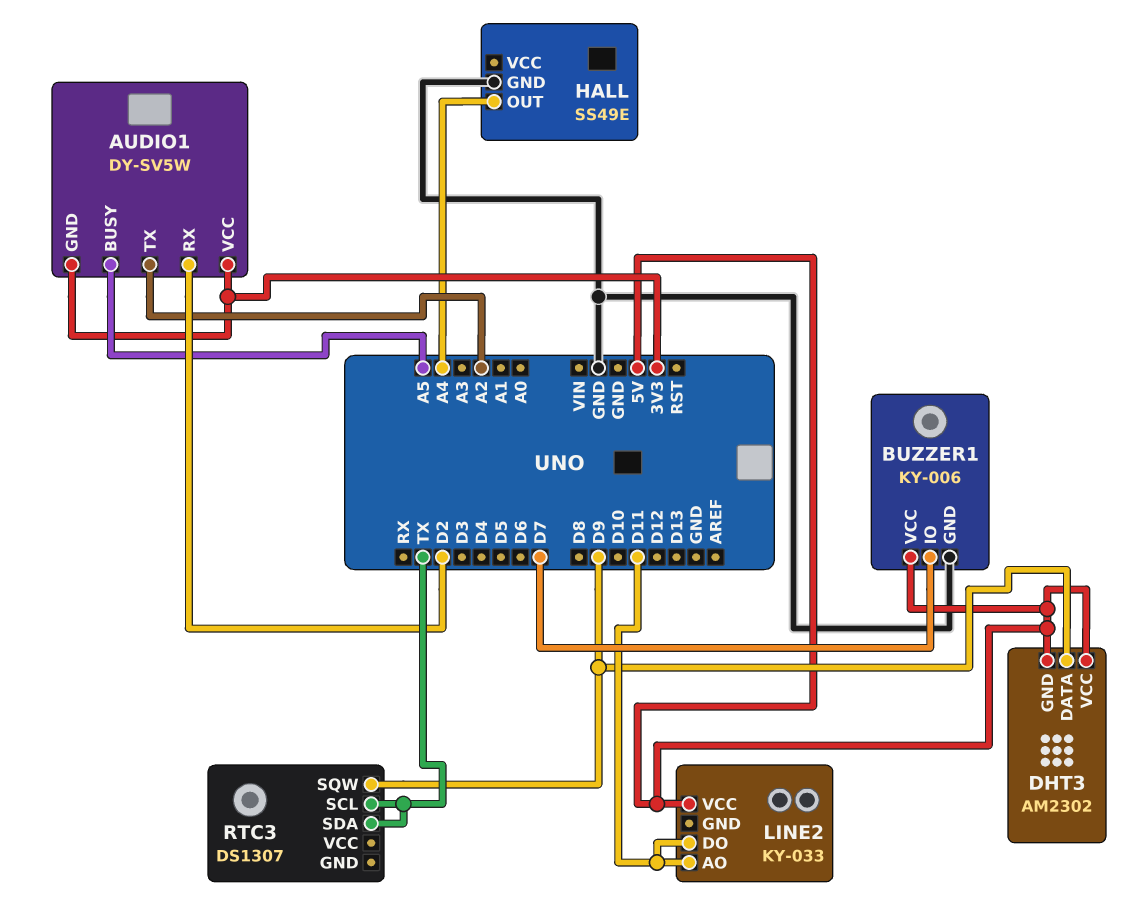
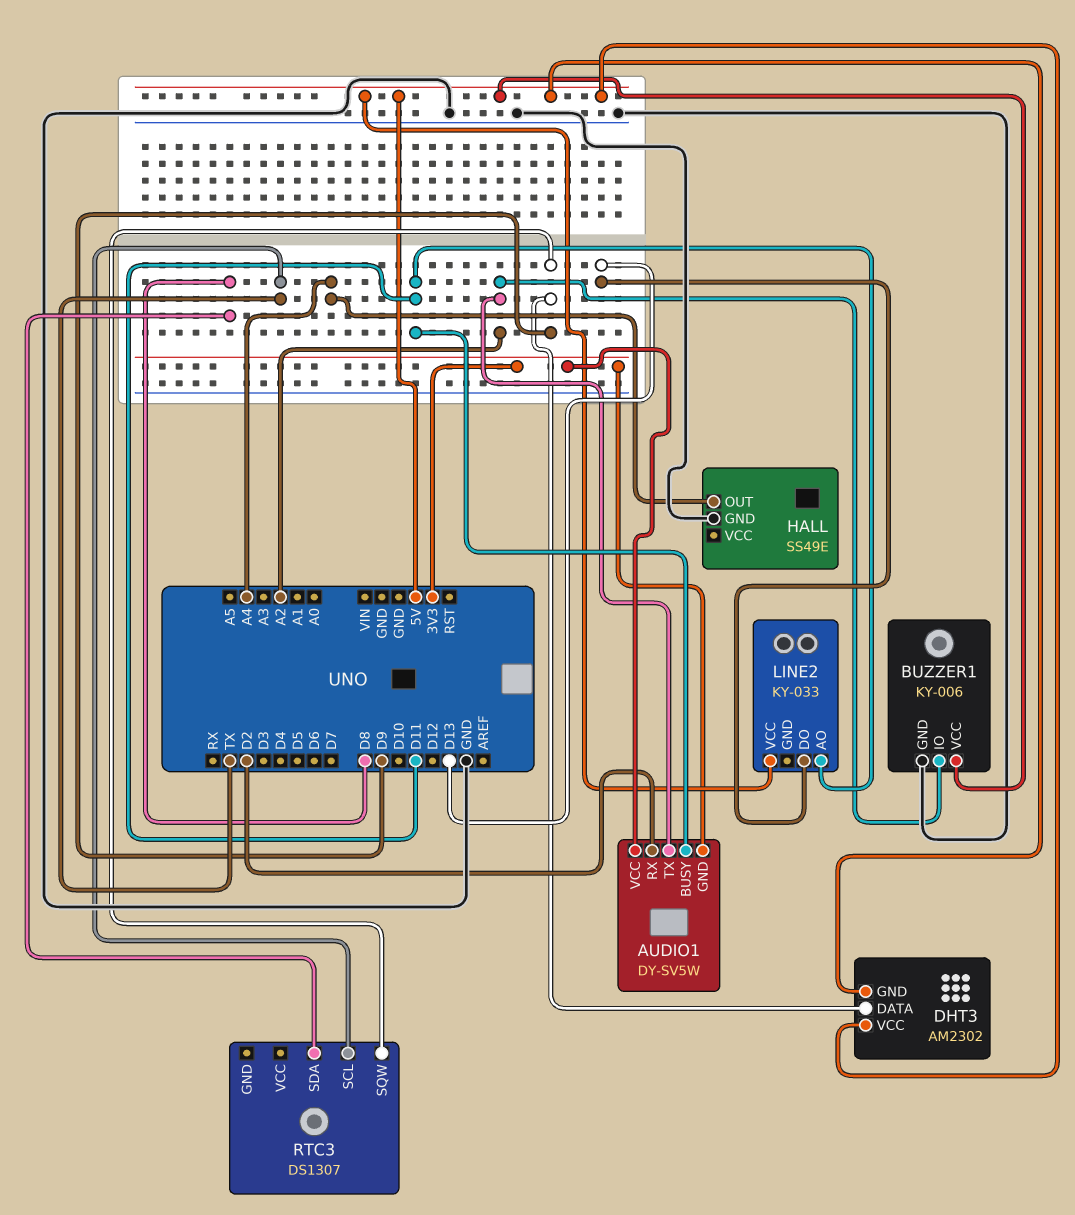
AUDIO1 pin BUSY: A5 -> D11
BUZZER1 pin IO: D7 -> A2
LINE2 pin DO: D11 -> D13
RTC3 pin SDA: TX -> D8

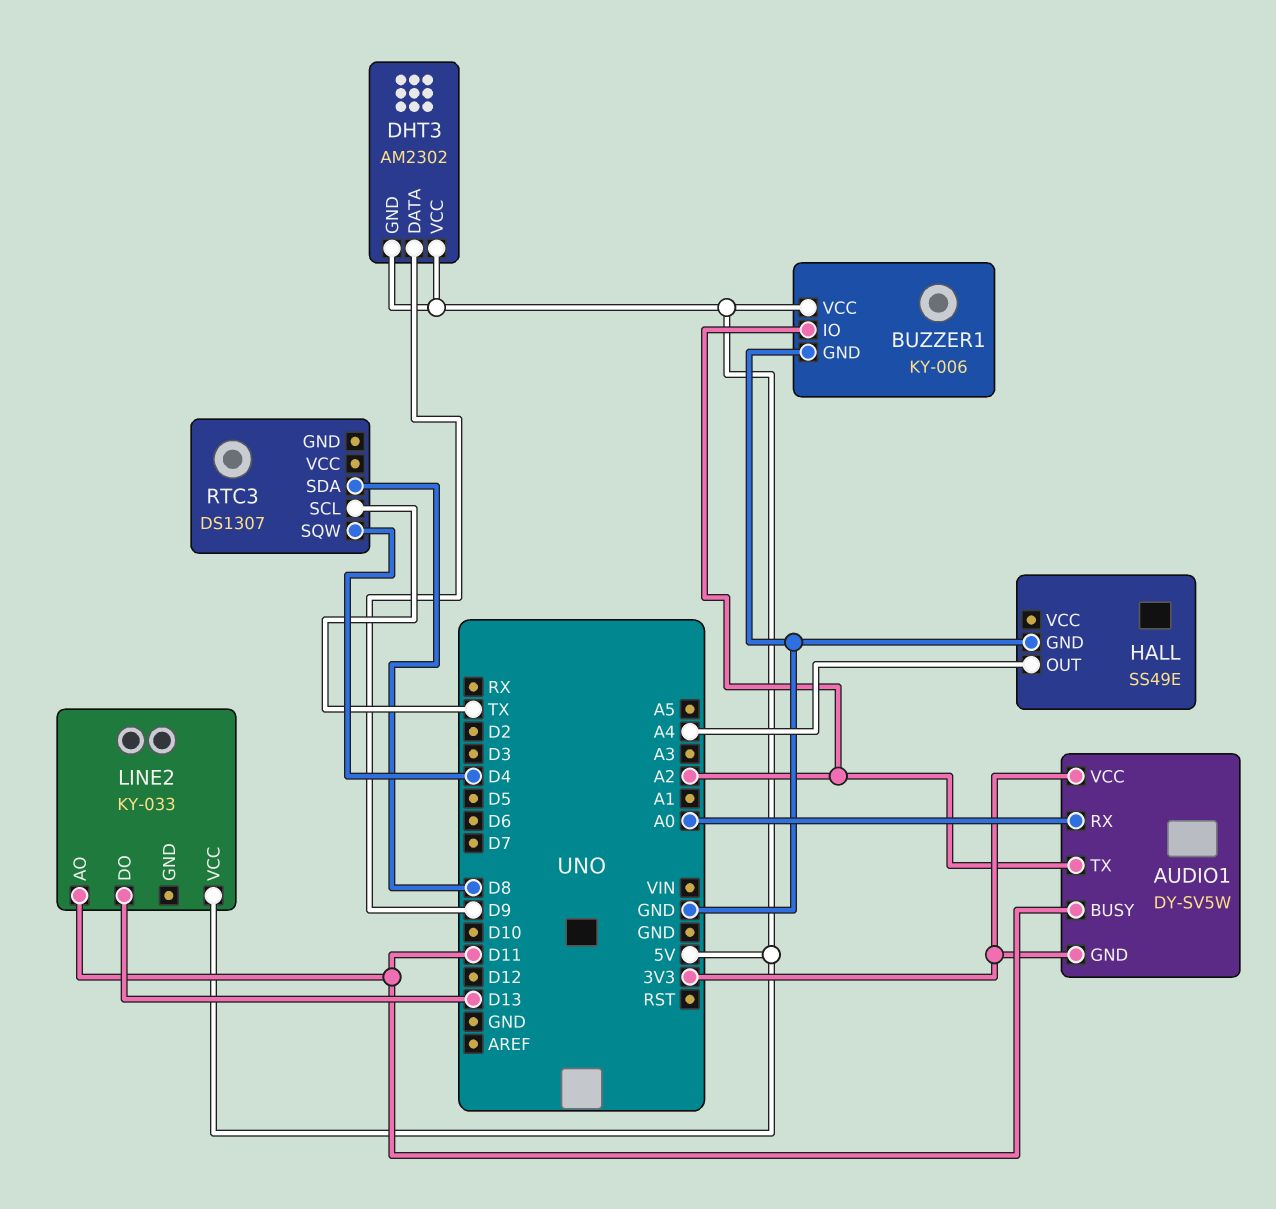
AUDIO1 pin RX: D2 -> A0
RTC3 pin SQW: D9 -> D4

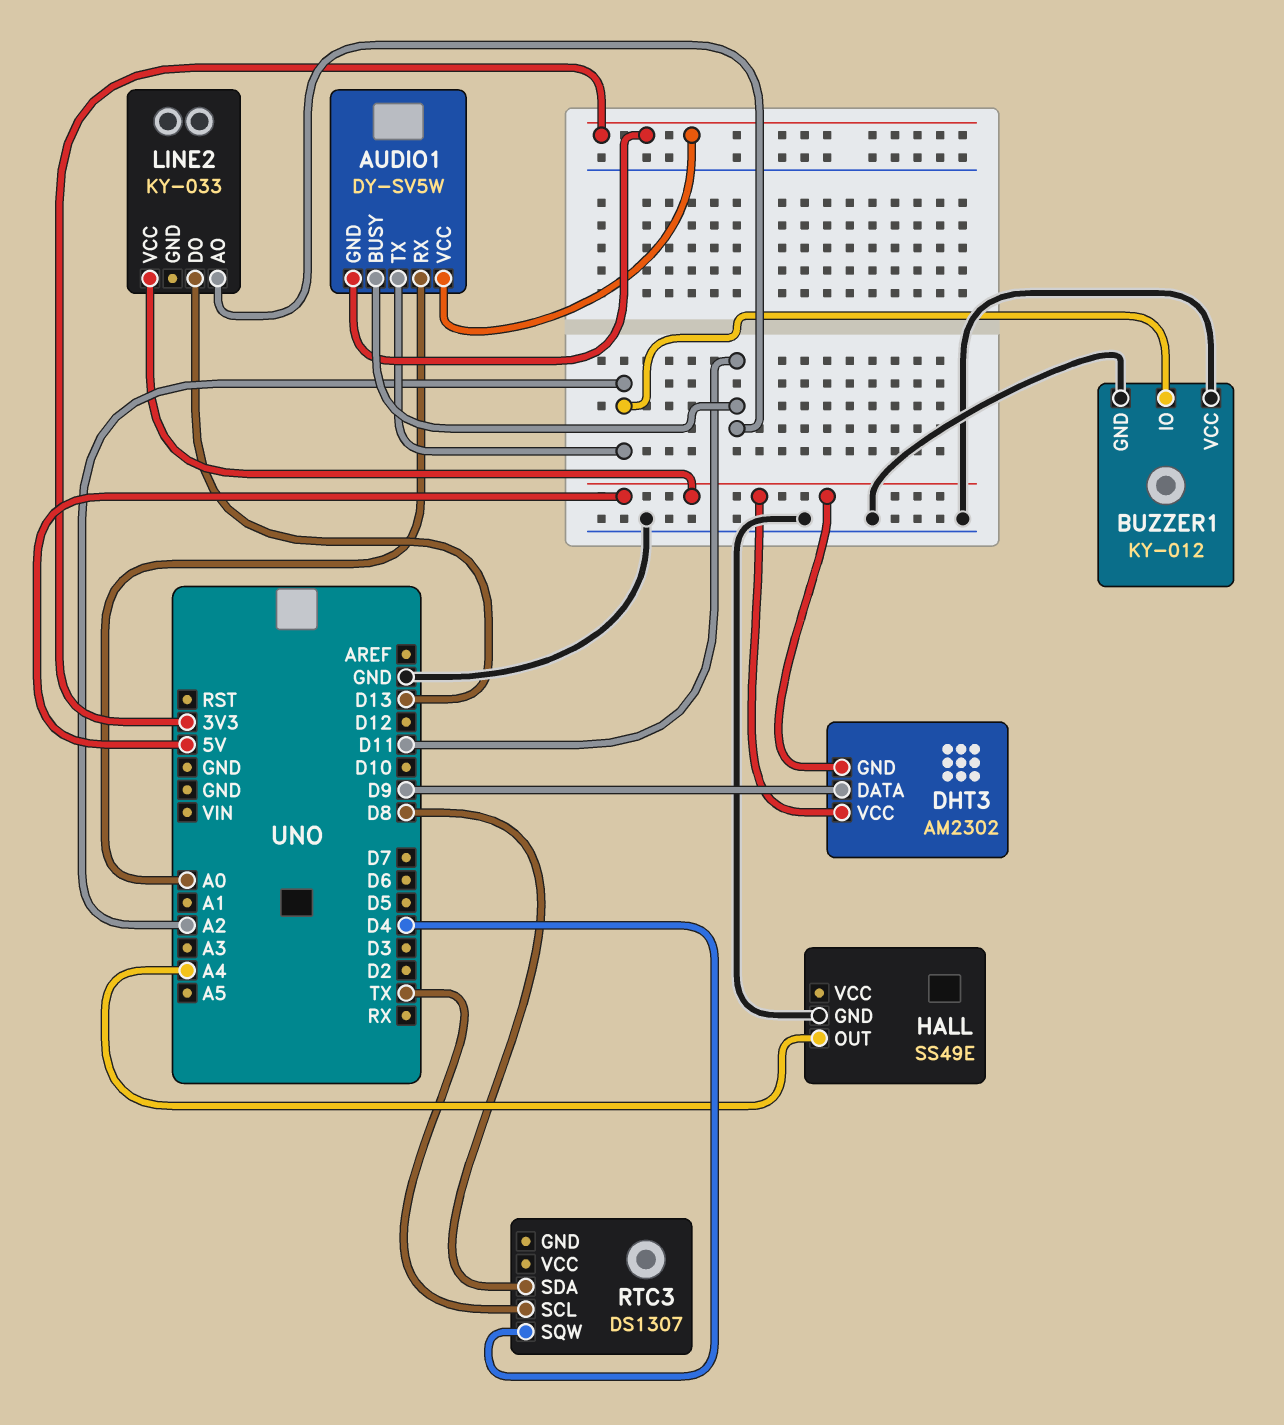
BUZZER1: KY-006 -> KY-012
BUZZER1 pin VCC: 5V -> GND

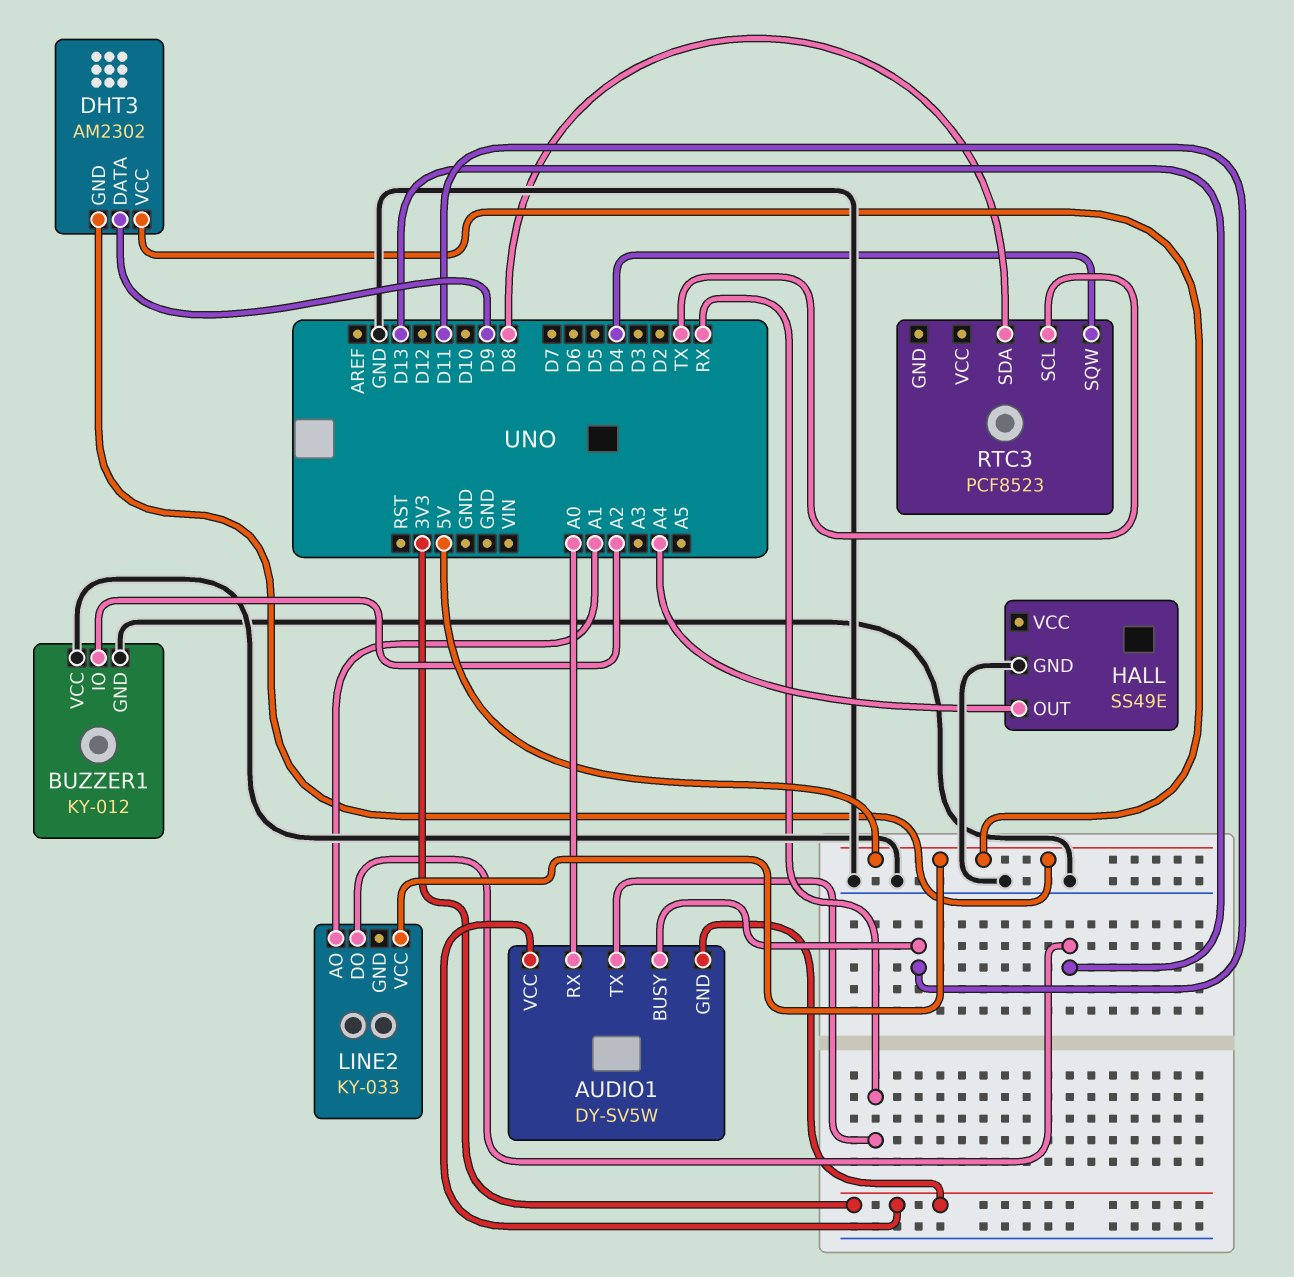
AUDIO1 pin TX: A2 -> RX
LINE2 pin AO: D11 -> A1
RTC3: DS1307 -> PCF8523

